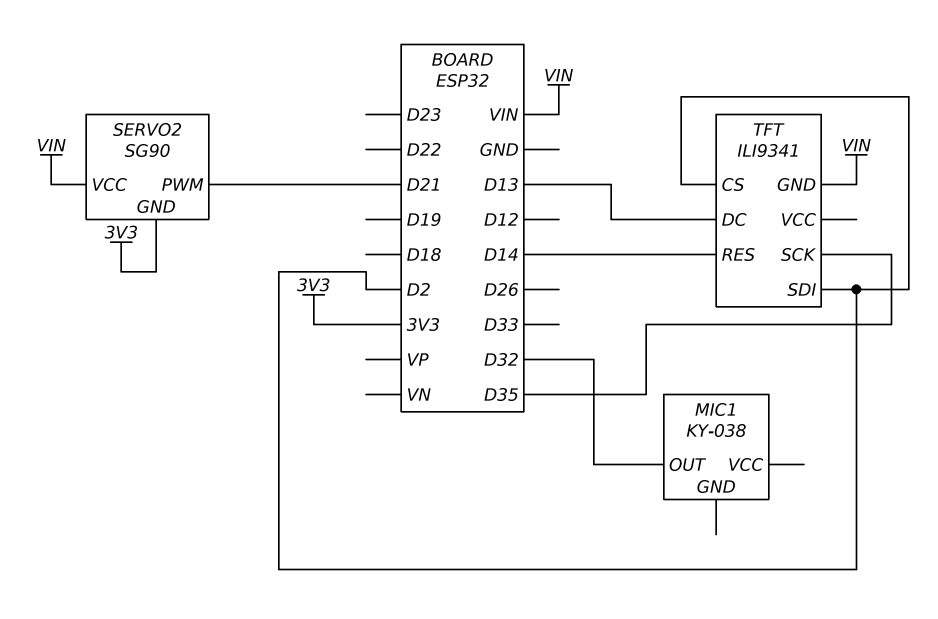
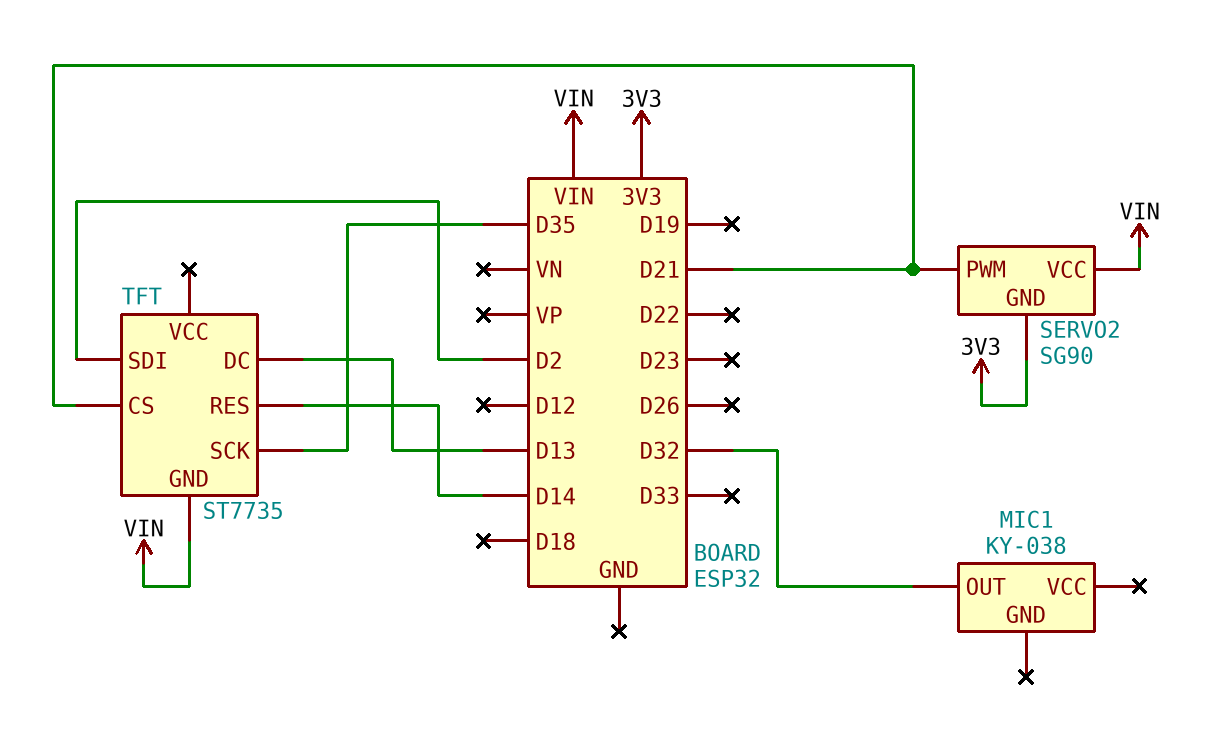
TFT: ILI9341 -> ST7735
TFT pin CS: D2 -> D21

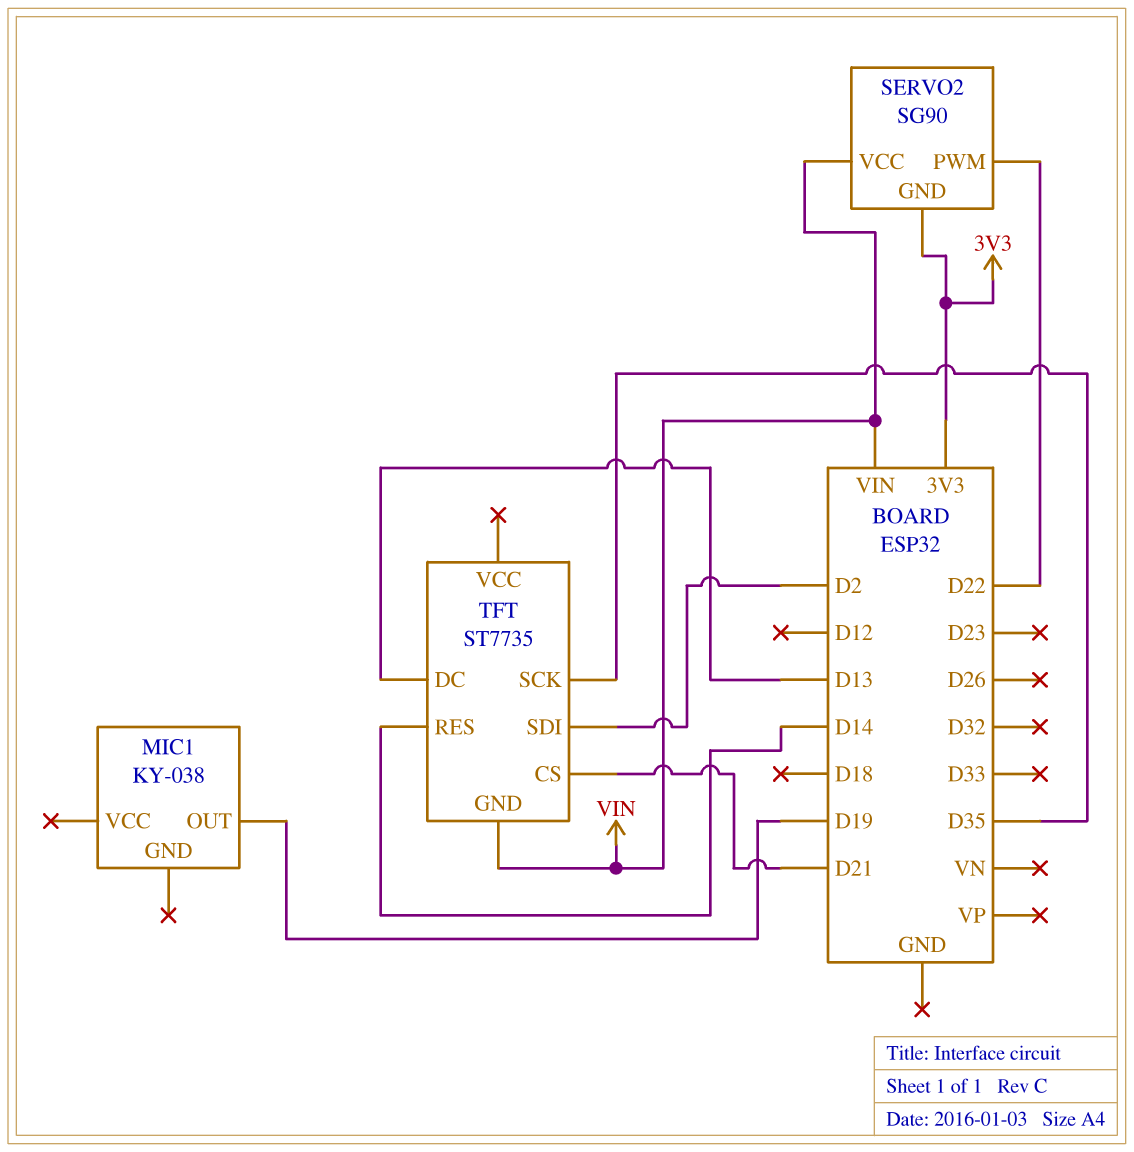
MIC1 pin OUT: D32 -> D19
SERVO2 pin PWM: D21 -> D22

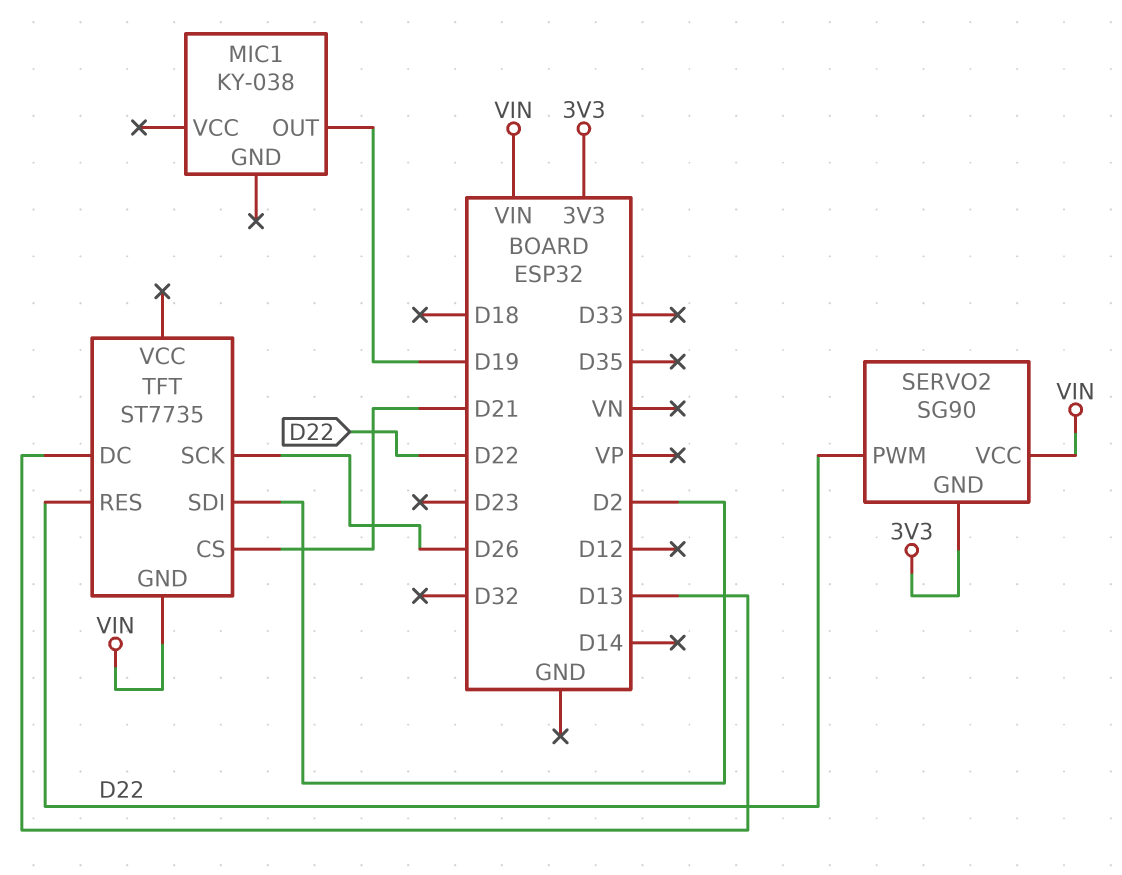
TFT pin RES: D14 -> D22
TFT pin SCK: D35 -> D26

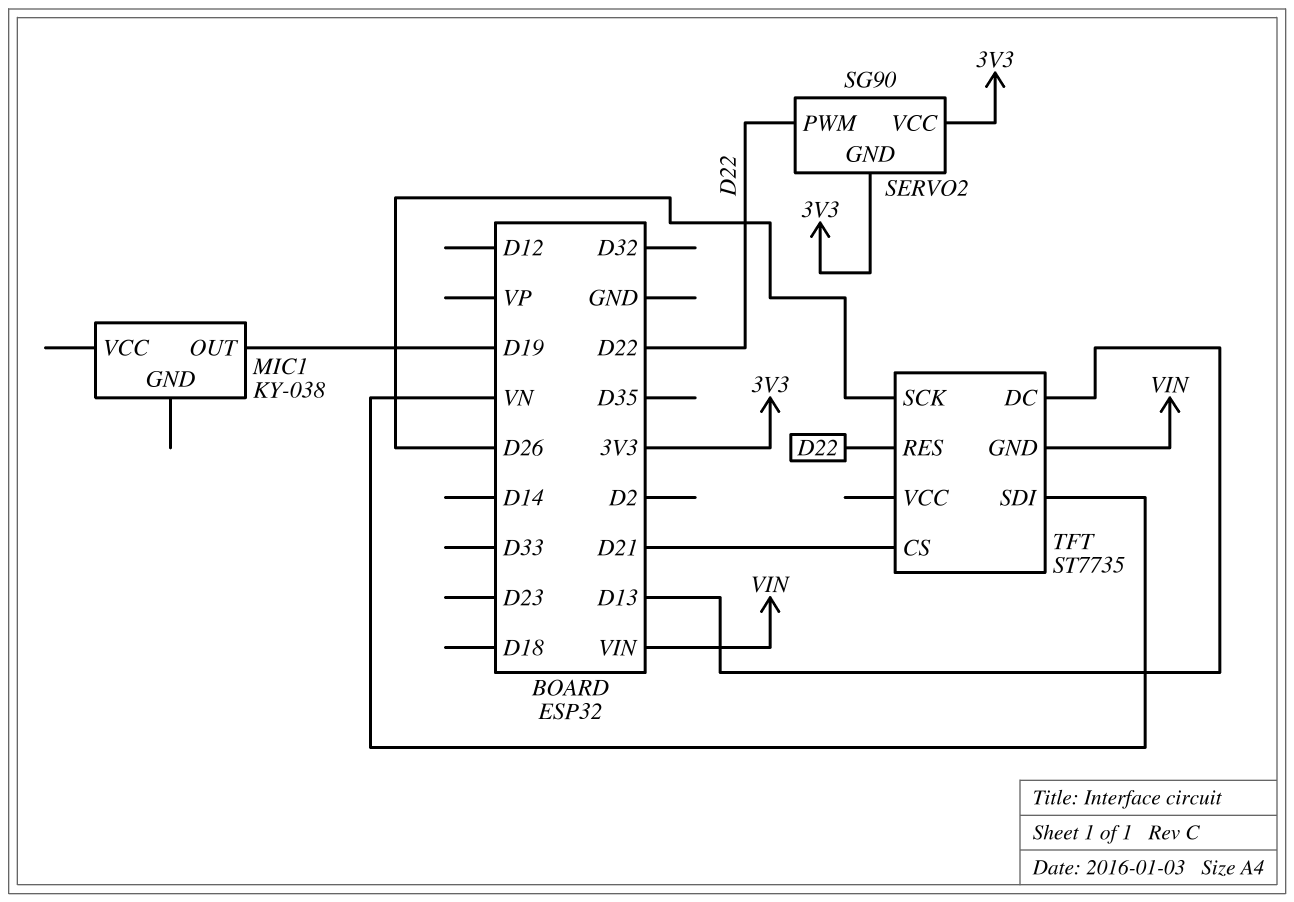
SERVO2 pin VCC: VIN -> 3V3
TFT pin SDI: D2 -> VN

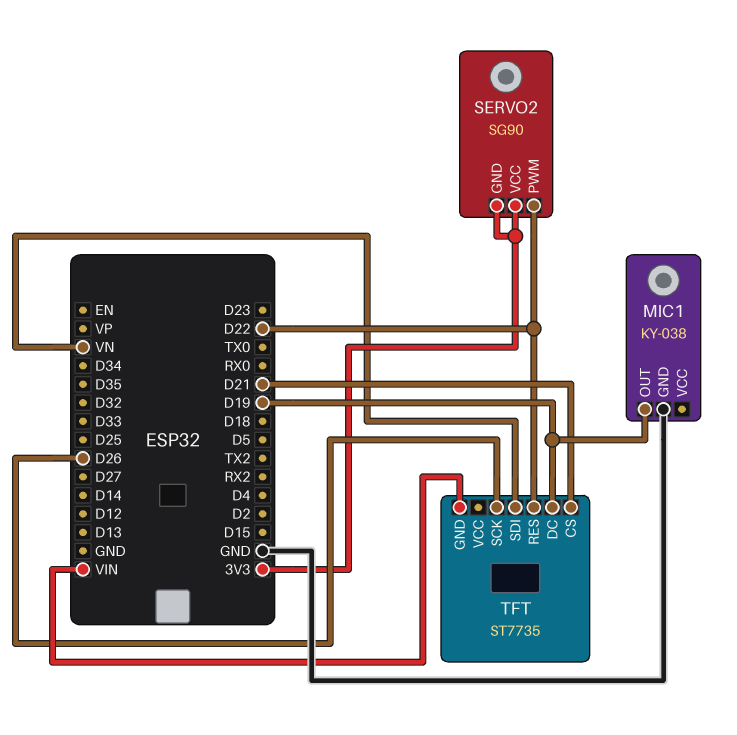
MIC1 pin GND: none -> GND
TFT pin DC: D13 -> D19

